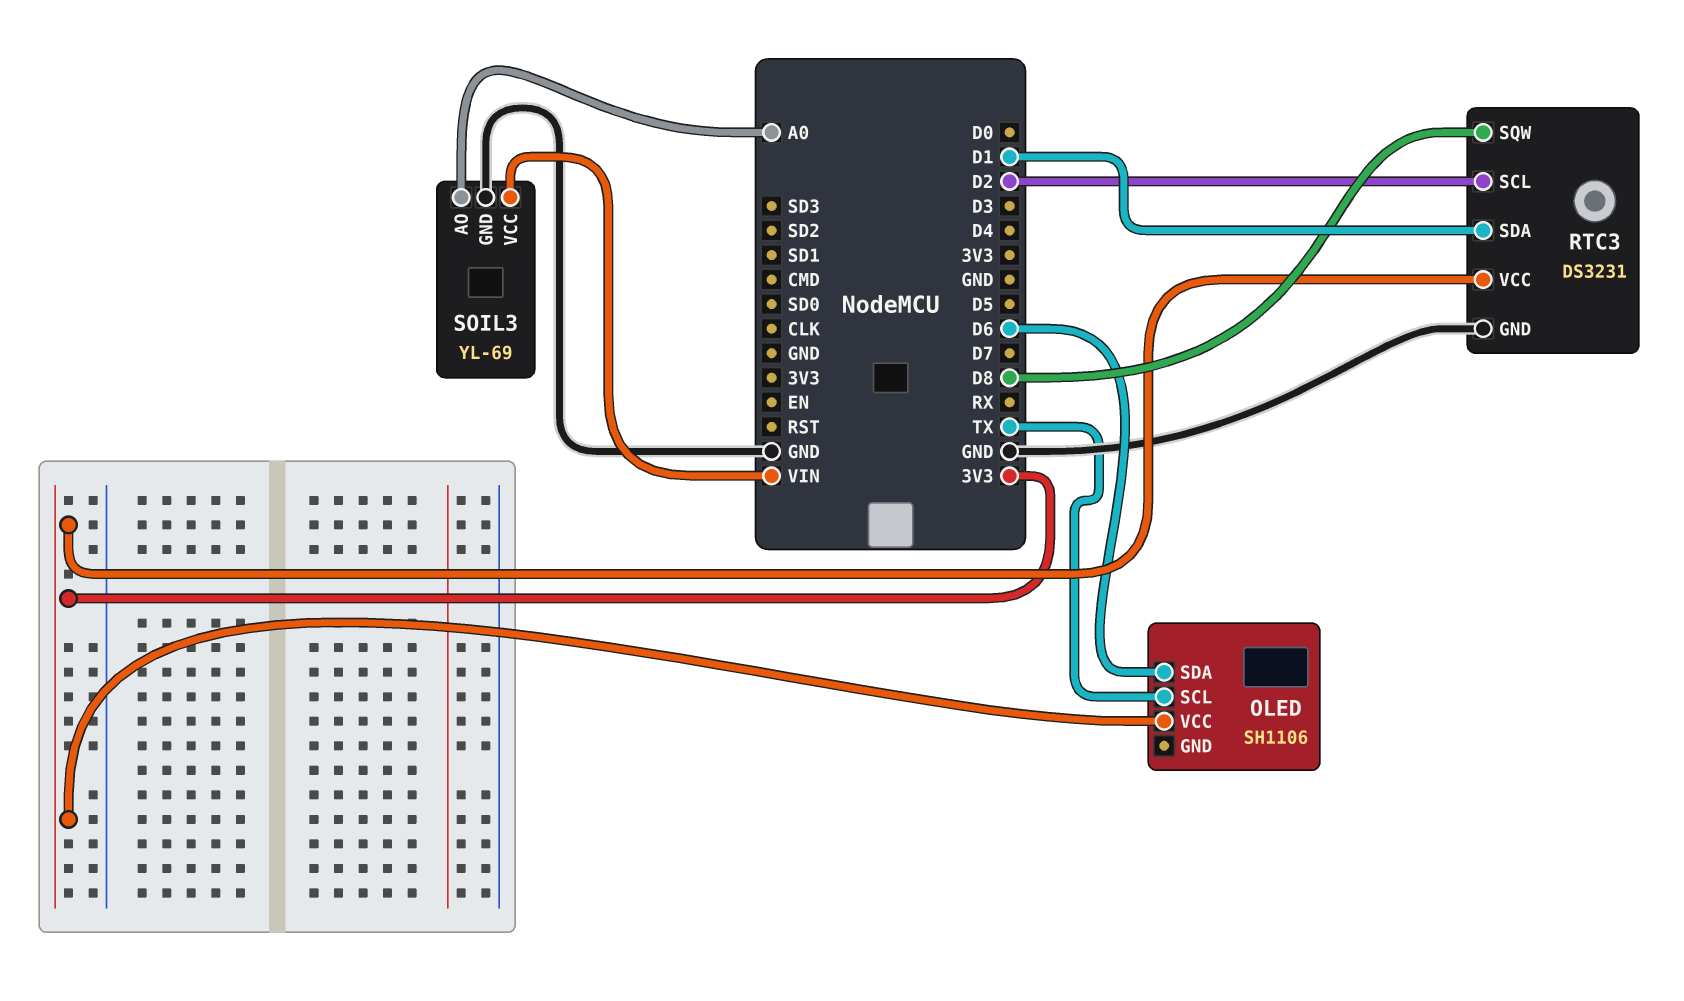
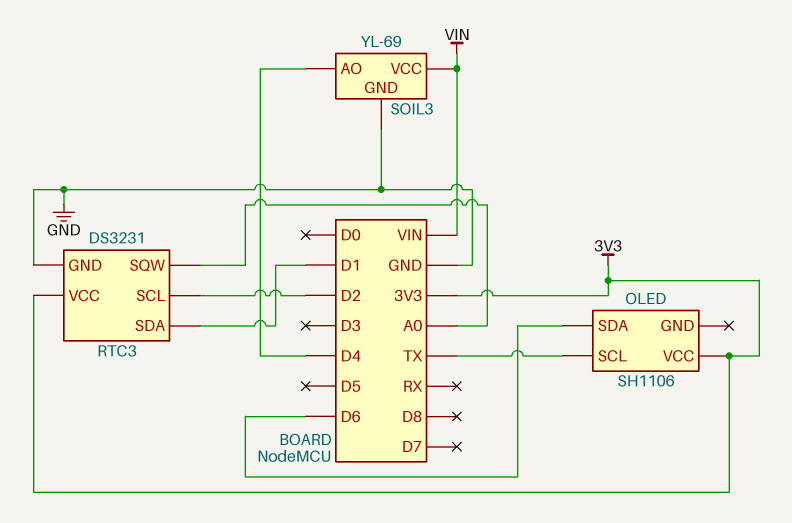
RTC3 pin SQW: D8 -> A0
SOIL3 pin AO: A0 -> D4

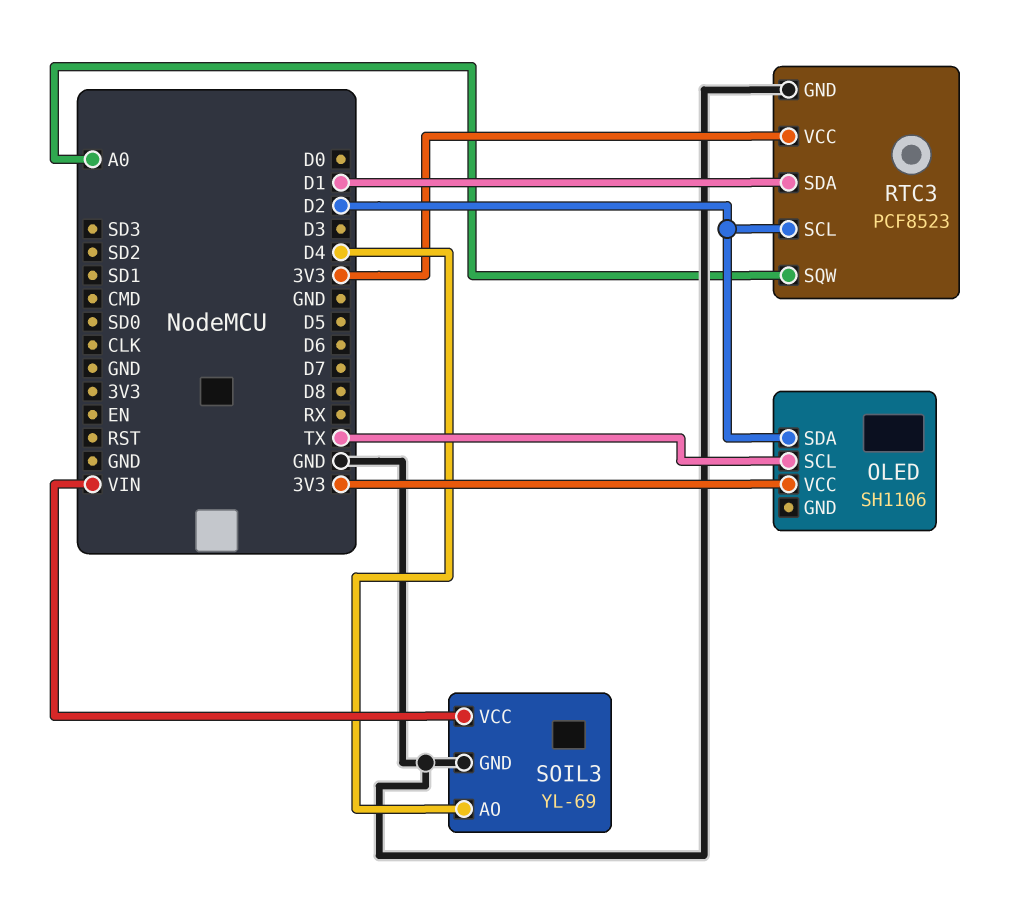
OLED pin SDA: D6 -> D2
RTC3: DS3231 -> PCF8523

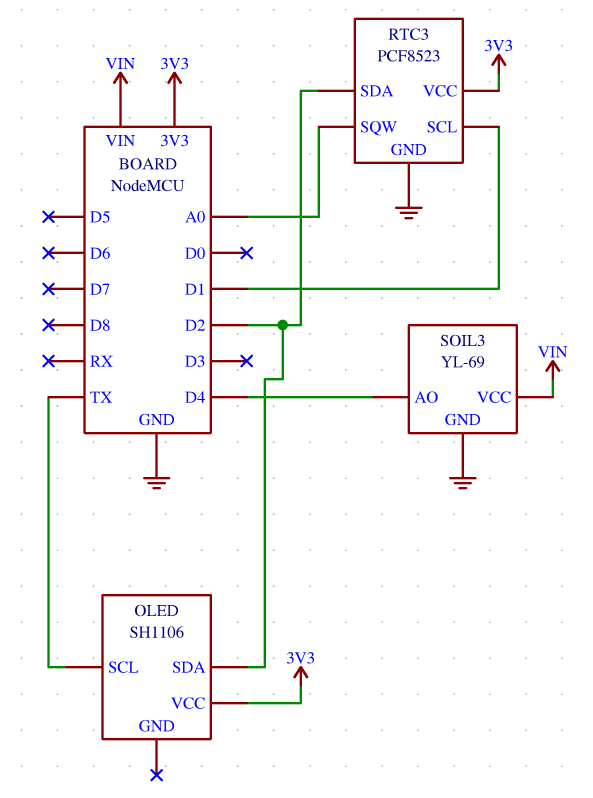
RTC3 pin SCL: D2 -> D1
RTC3 pin SDA: D1 -> D2

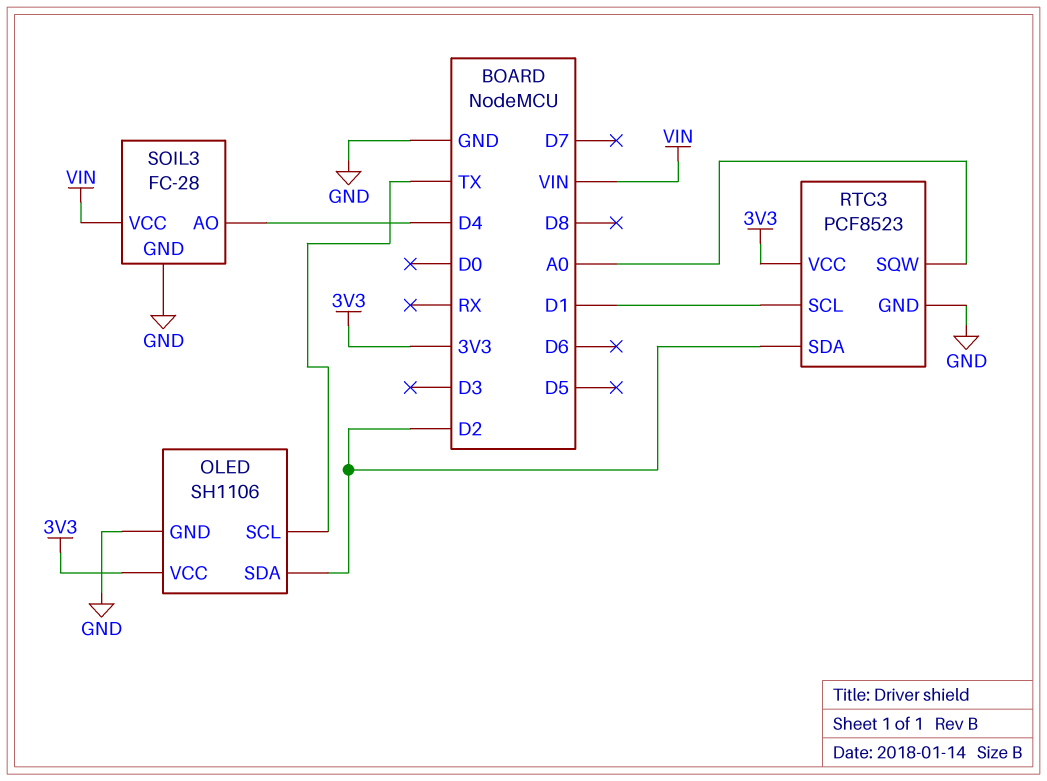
OLED pin GND: none -> GND
SOIL3: YL-69 -> FC-28

